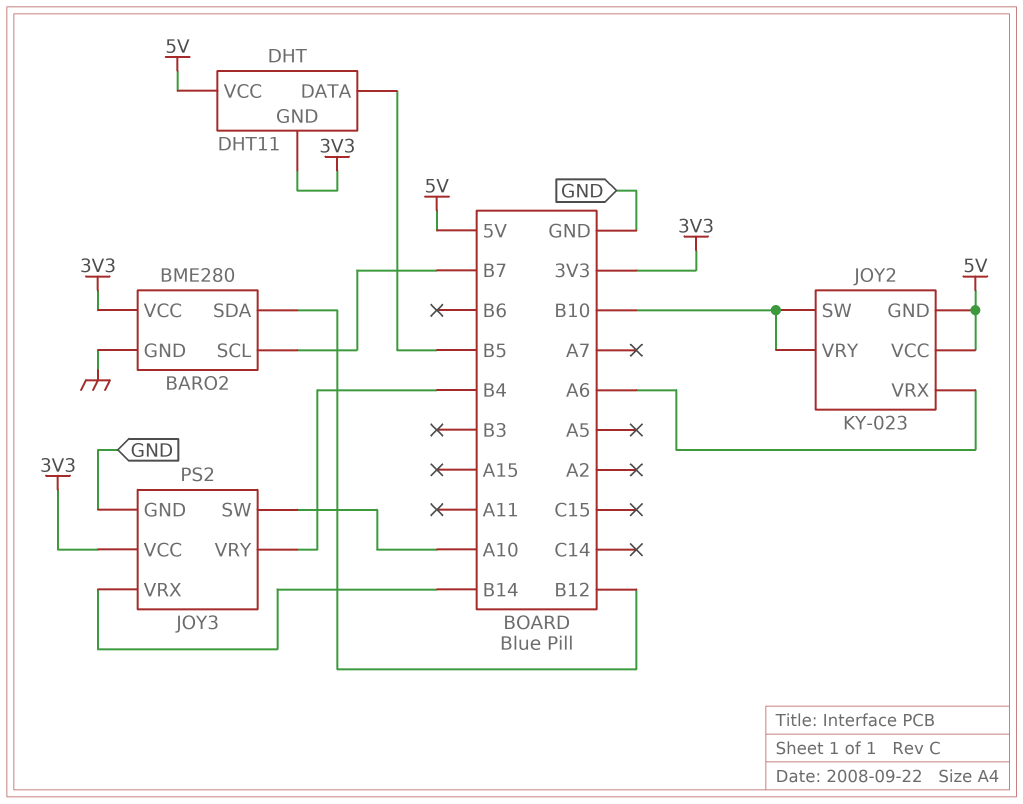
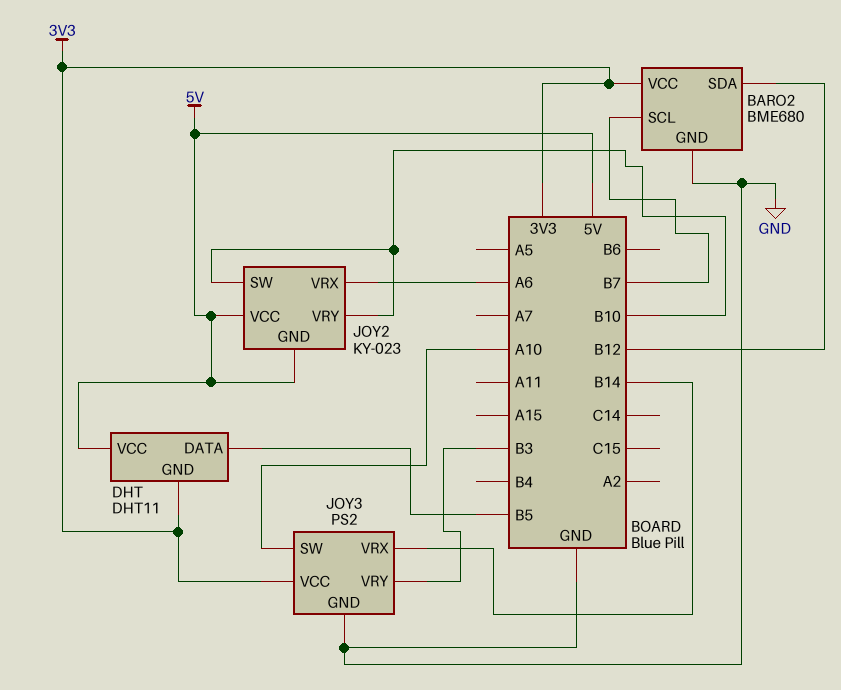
BARO2: BME280 -> BME680
JOY3 pin VRY: B4 -> B3

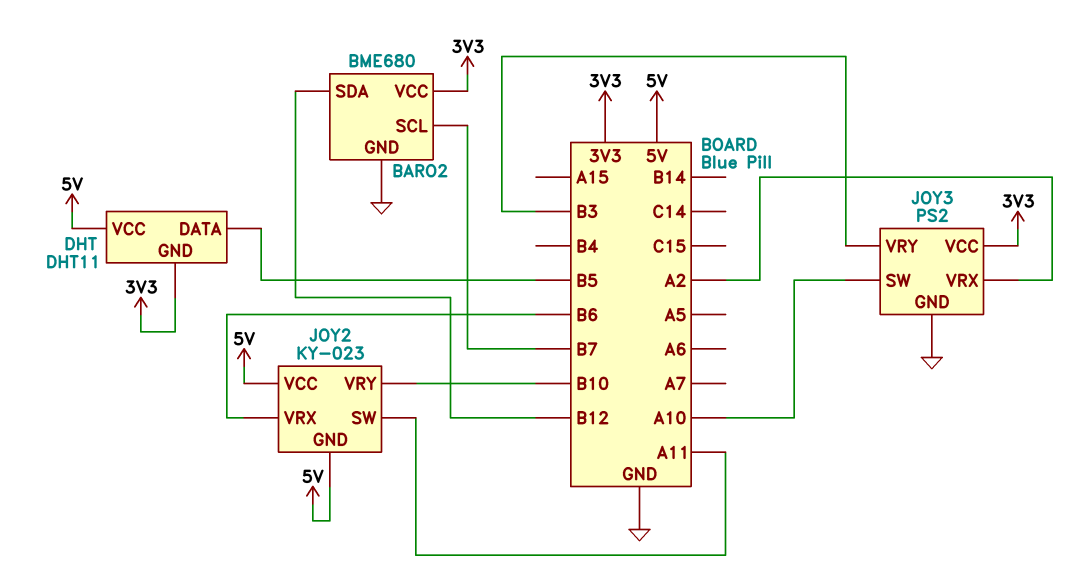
JOY2 pin SW: B10 -> A11
JOY2 pin VRX: A6 -> B6
JOY3 pin VRX: B14 -> A2

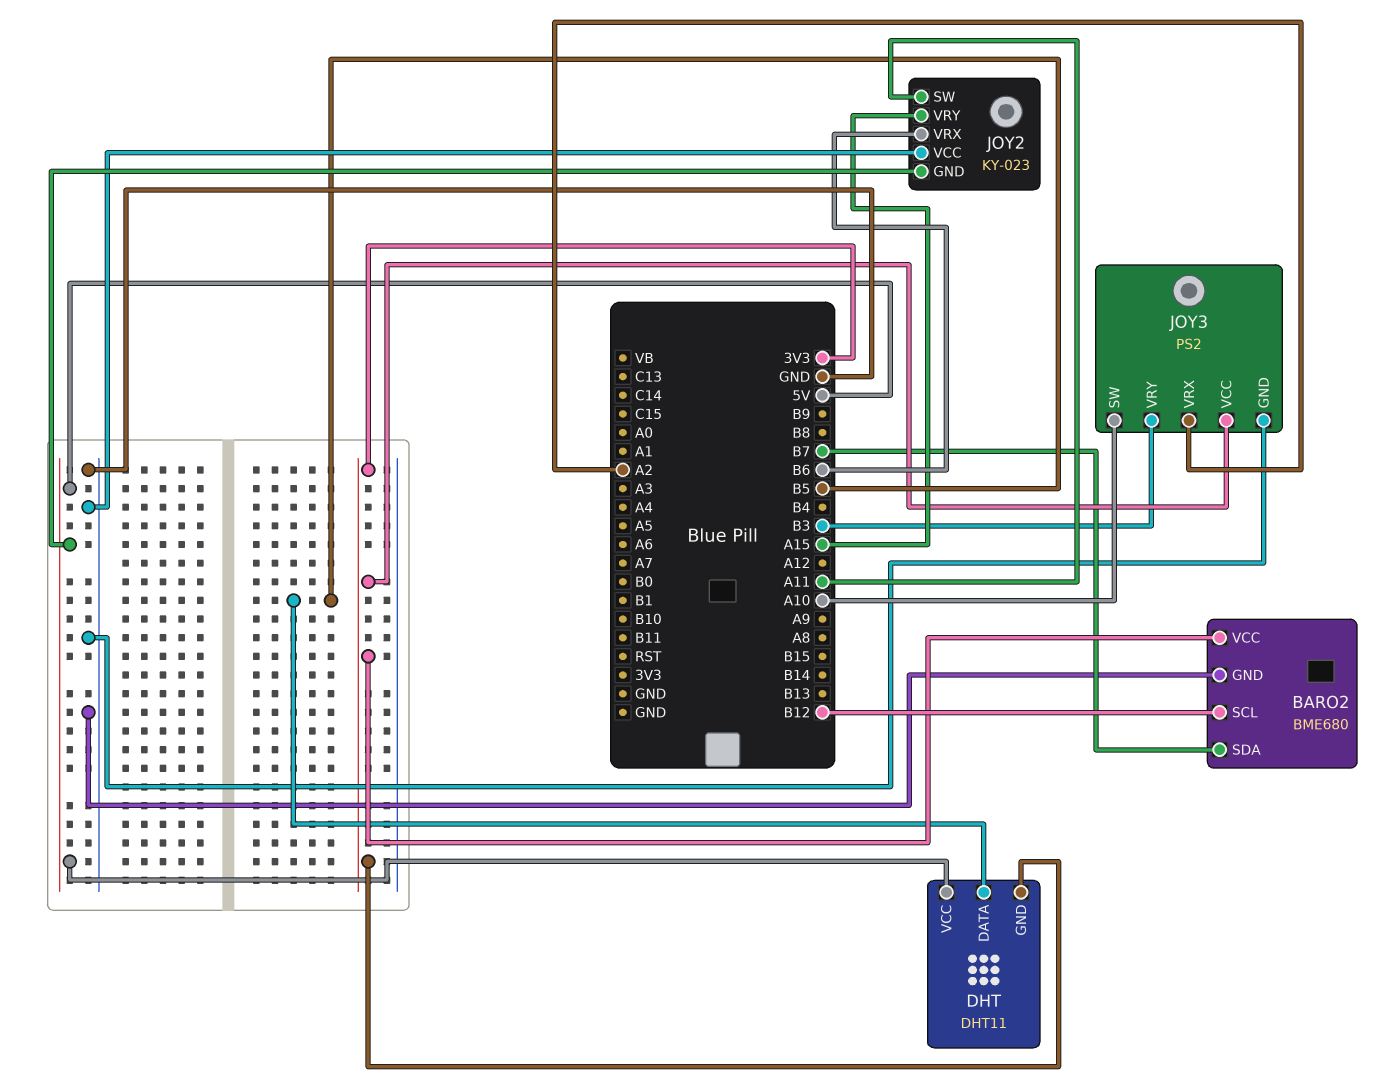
BARO2 pin SCL: B7 -> B12
BARO2 pin SDA: B12 -> B7
JOY2 pin VCC: 5V -> GND
JOY2 pin VRY: B10 -> A15

